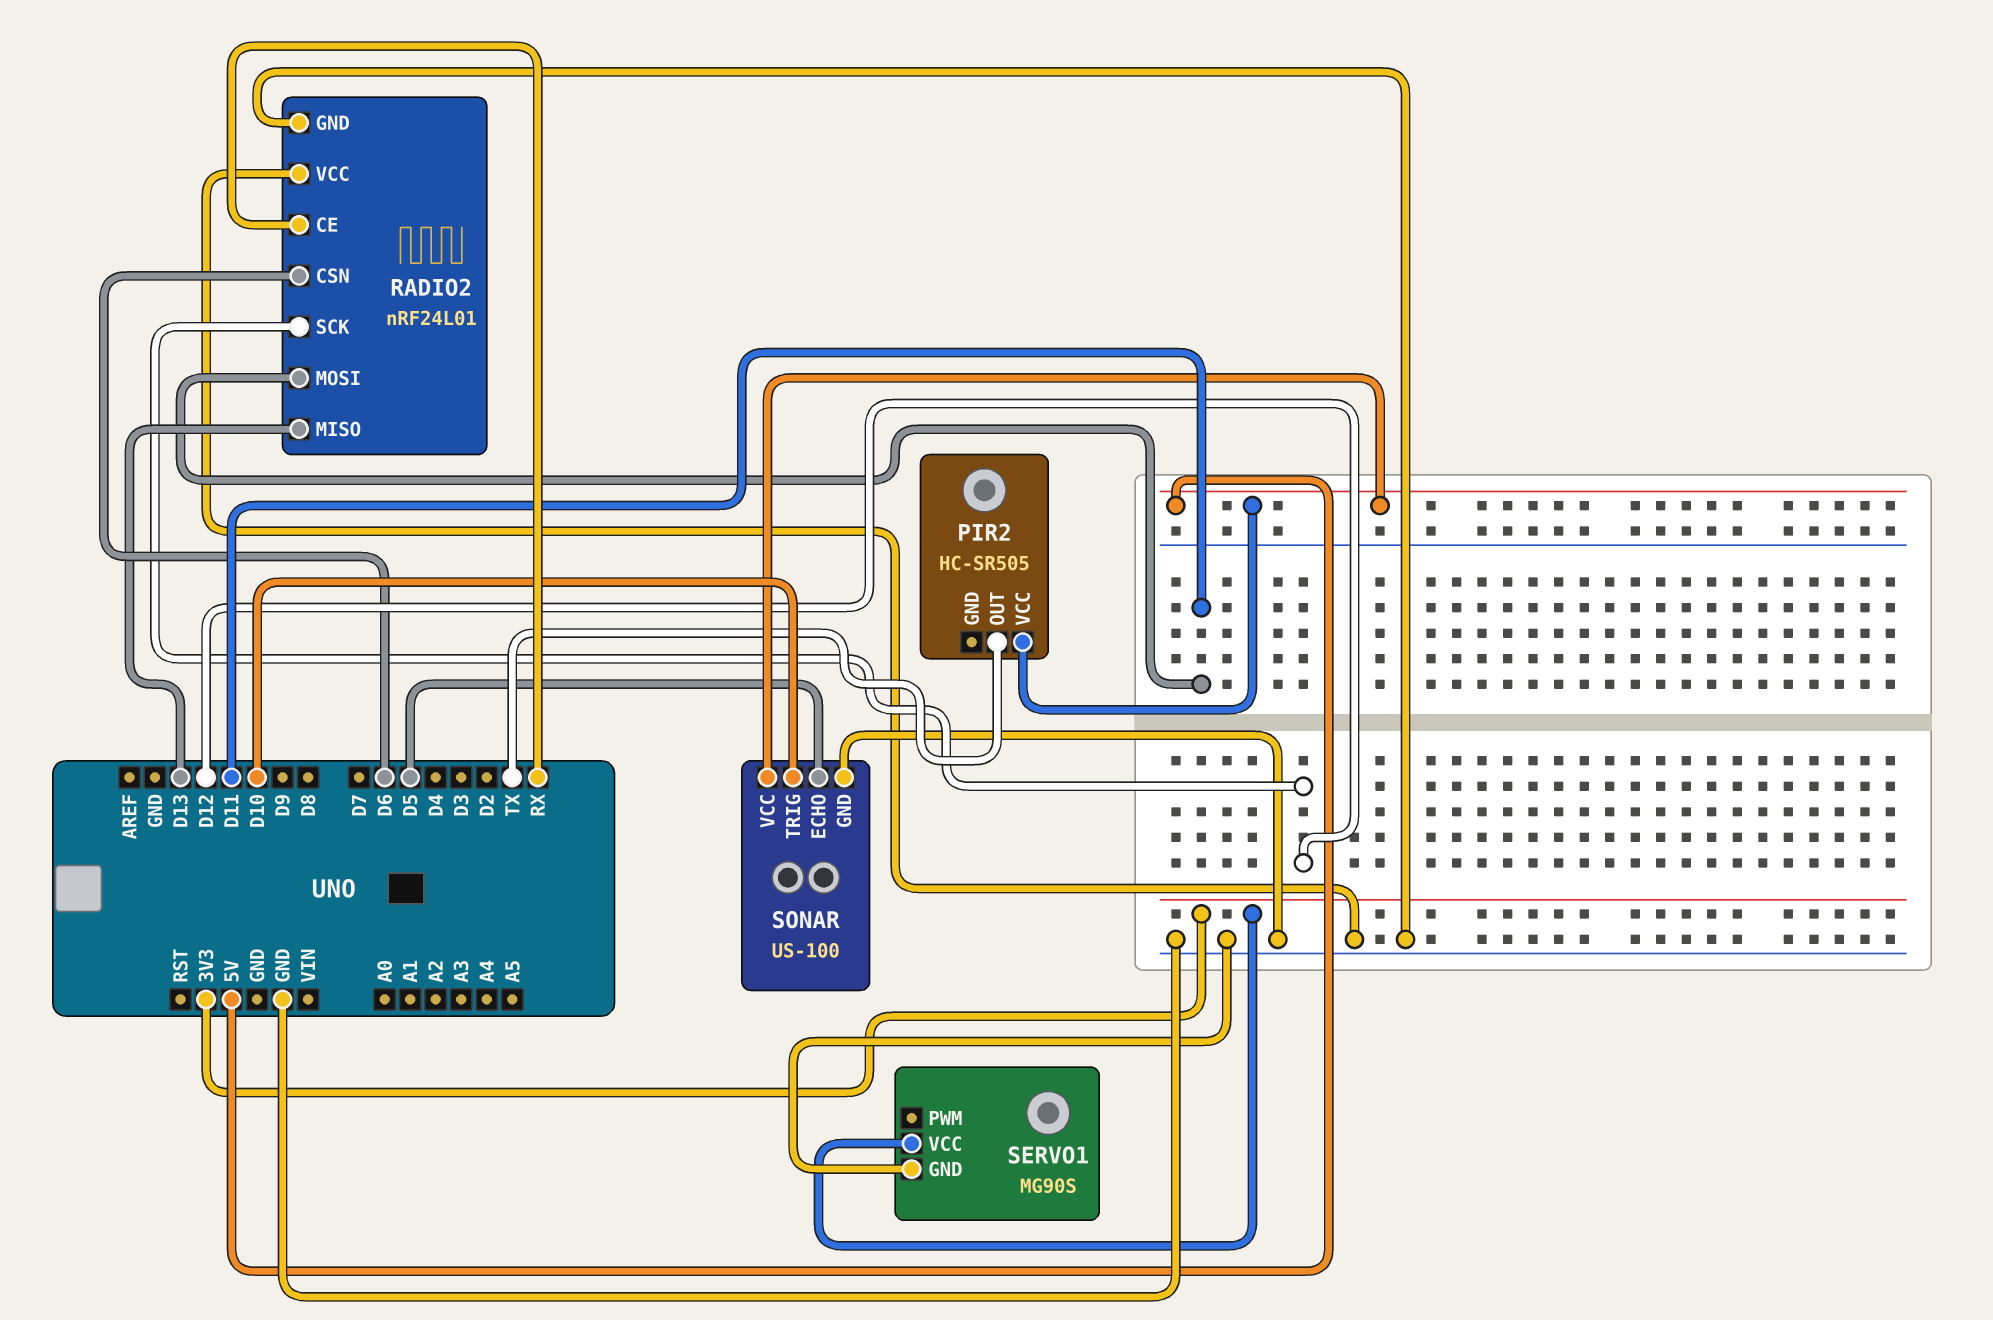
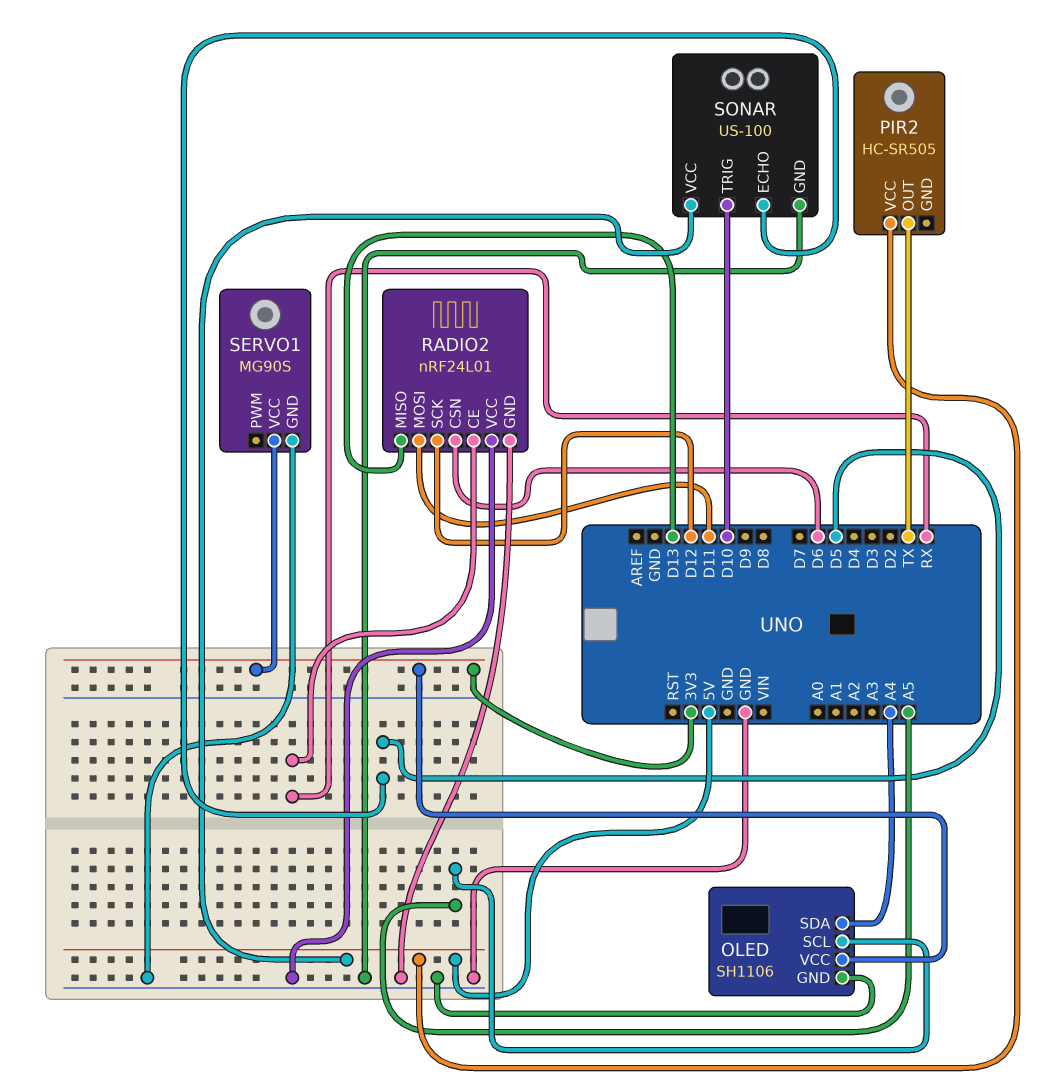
OLED: none -> SH1106
OLED pin GND: none -> GND
OLED pin SCL: none -> A5
OLED pin SDA: none -> A4
OLED pin VCC: none -> 3V3

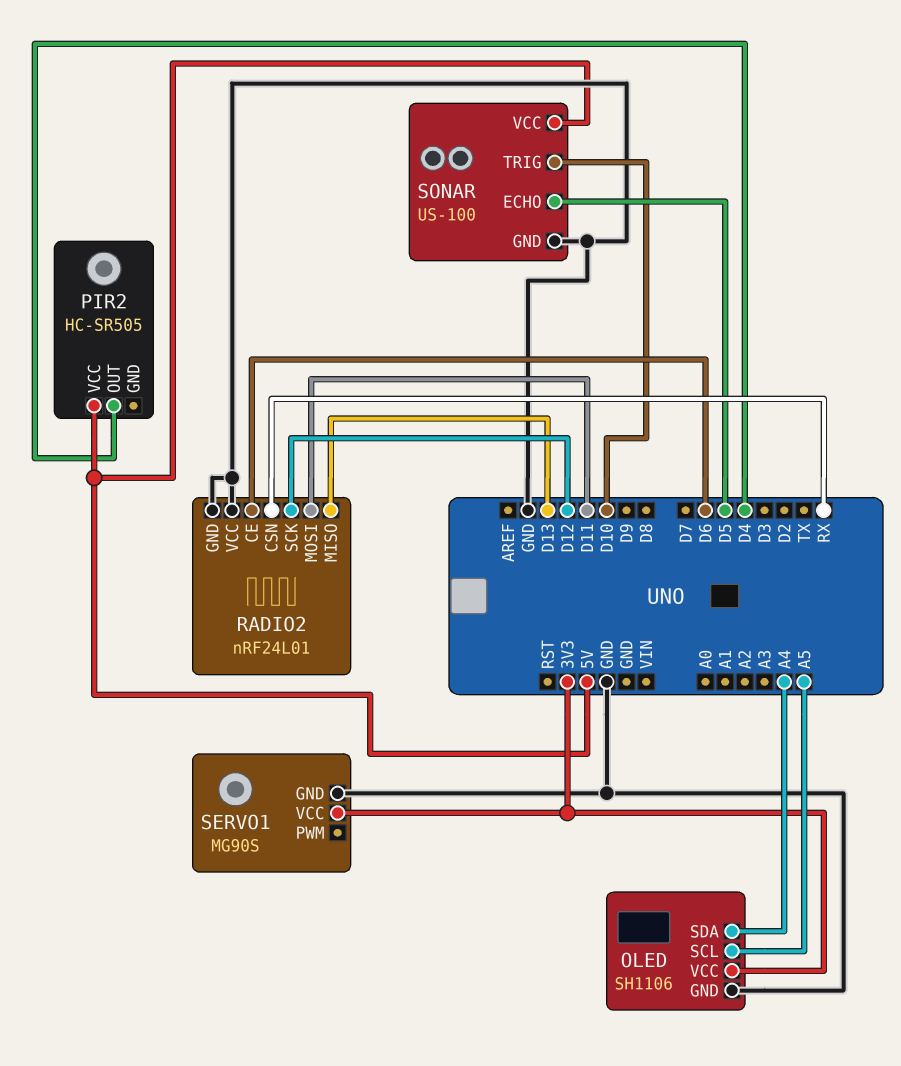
PIR2 pin OUT: TX -> D4
RADIO2 pin CE: RX -> D6
RADIO2 pin CSN: D6 -> RX

